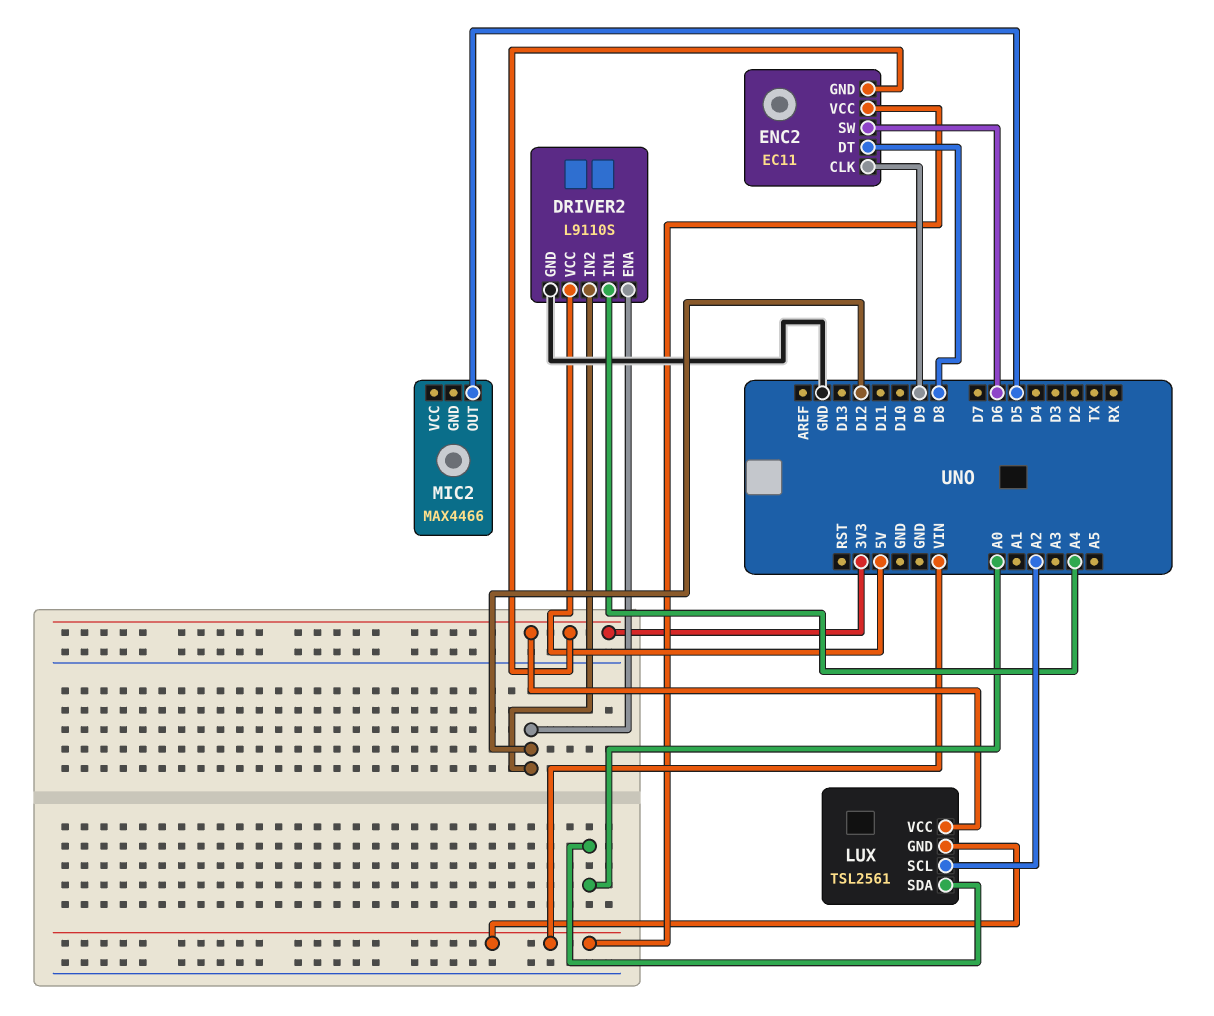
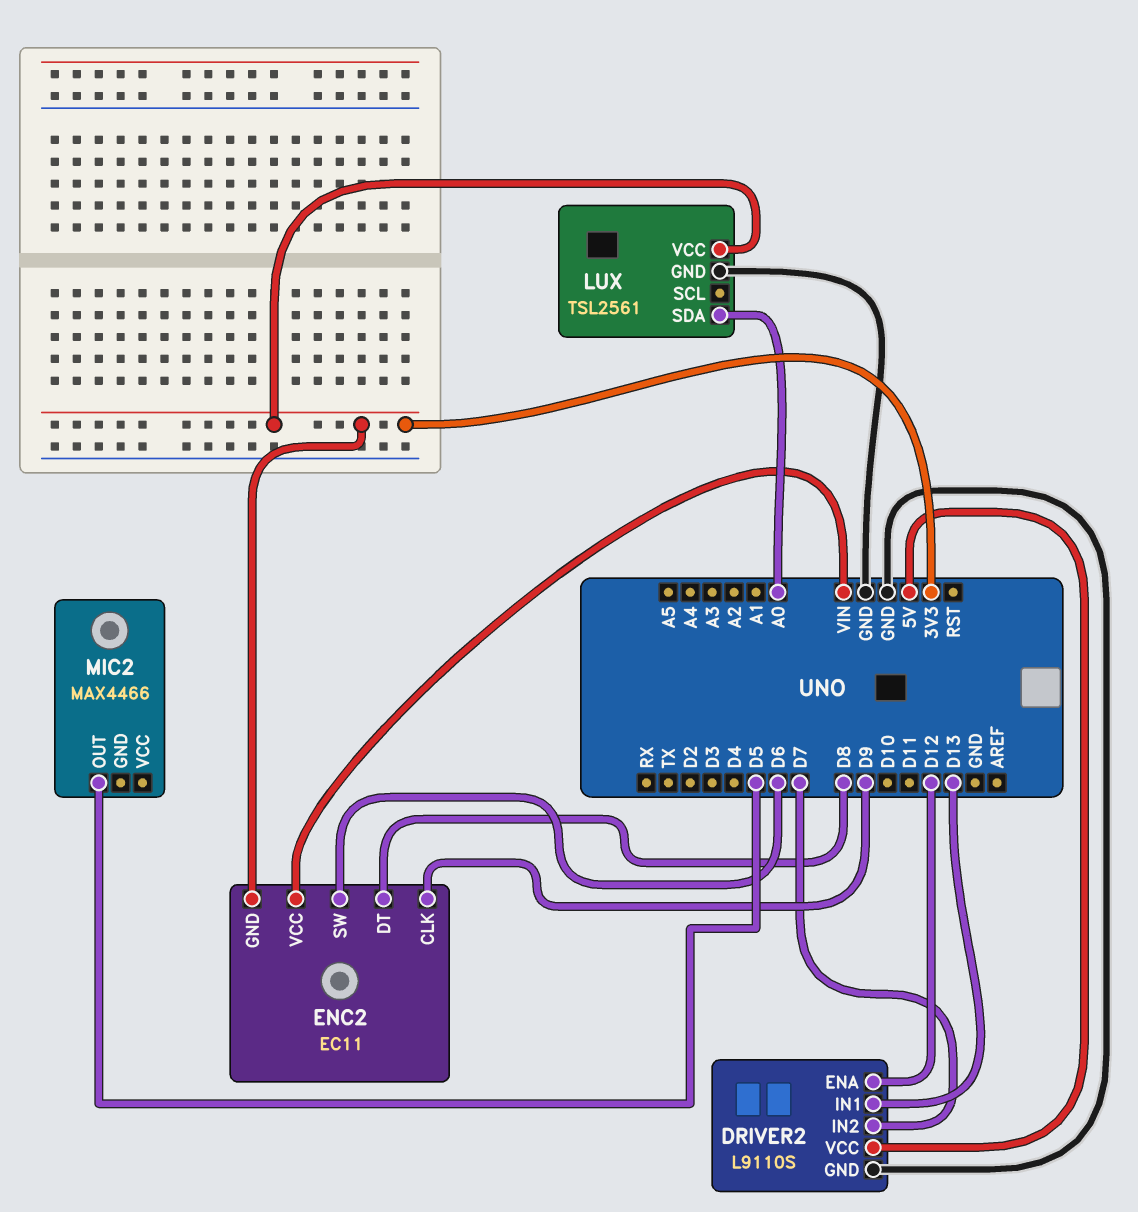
DRIVER2 pin IN1: A4 -> D13
DRIVER2 pin IN2: D12 -> D7
LUX pin GND: VIN -> GND
LUX pin SCL: A2 -> none

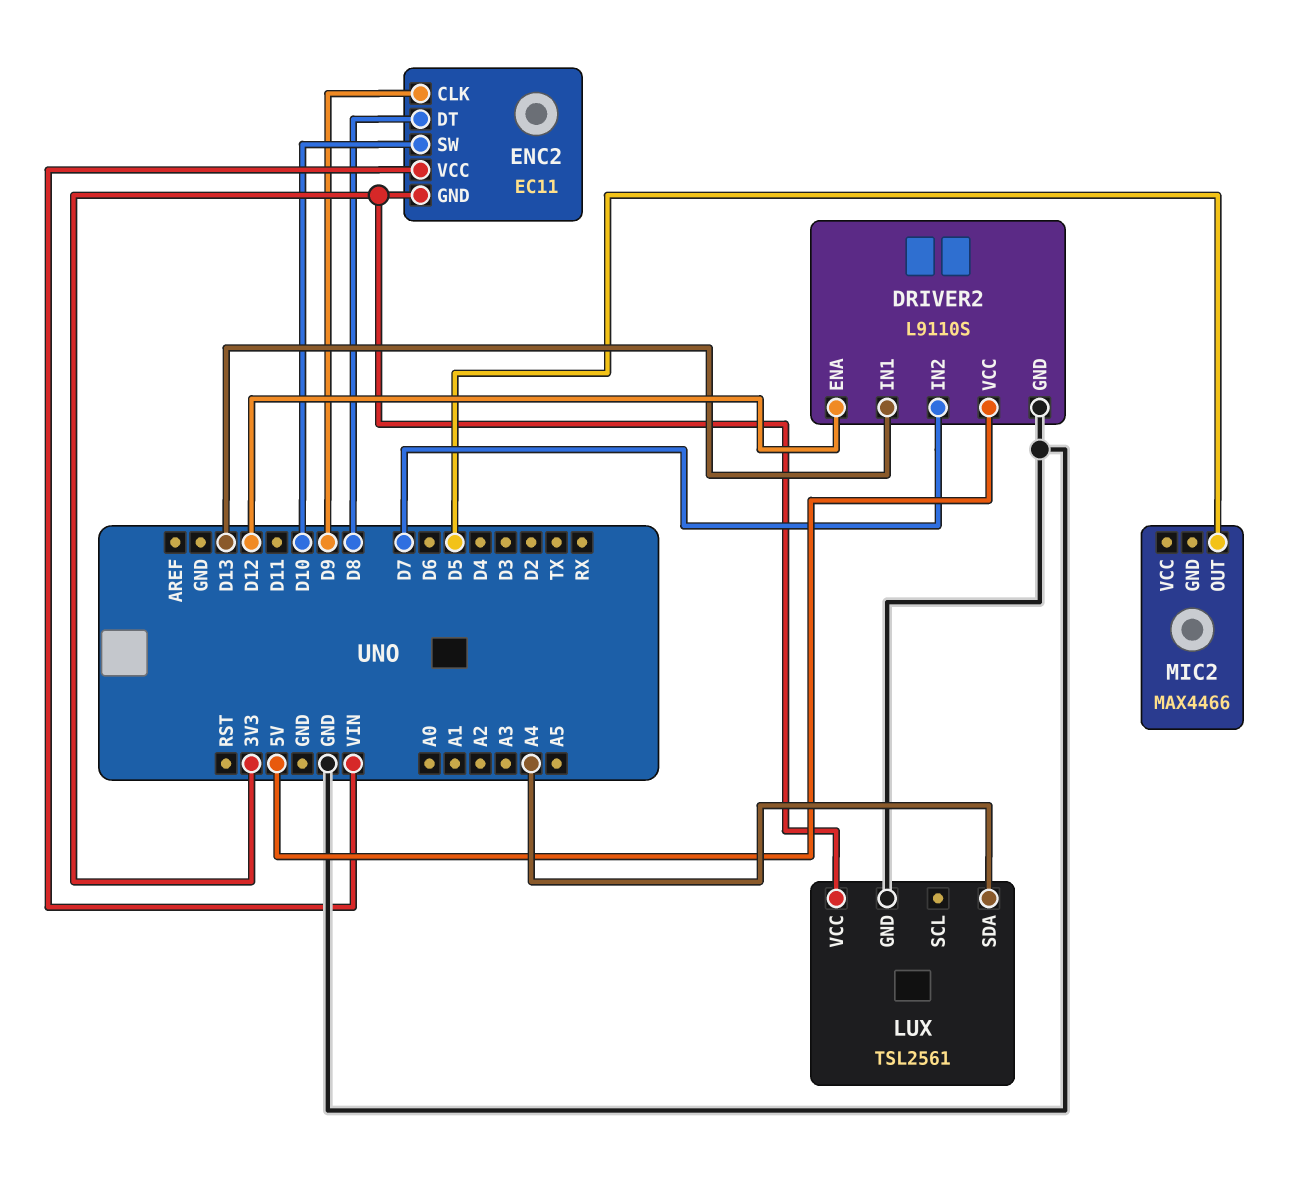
ENC2 pin SW: D6 -> D10
LUX pin SDA: A0 -> A4

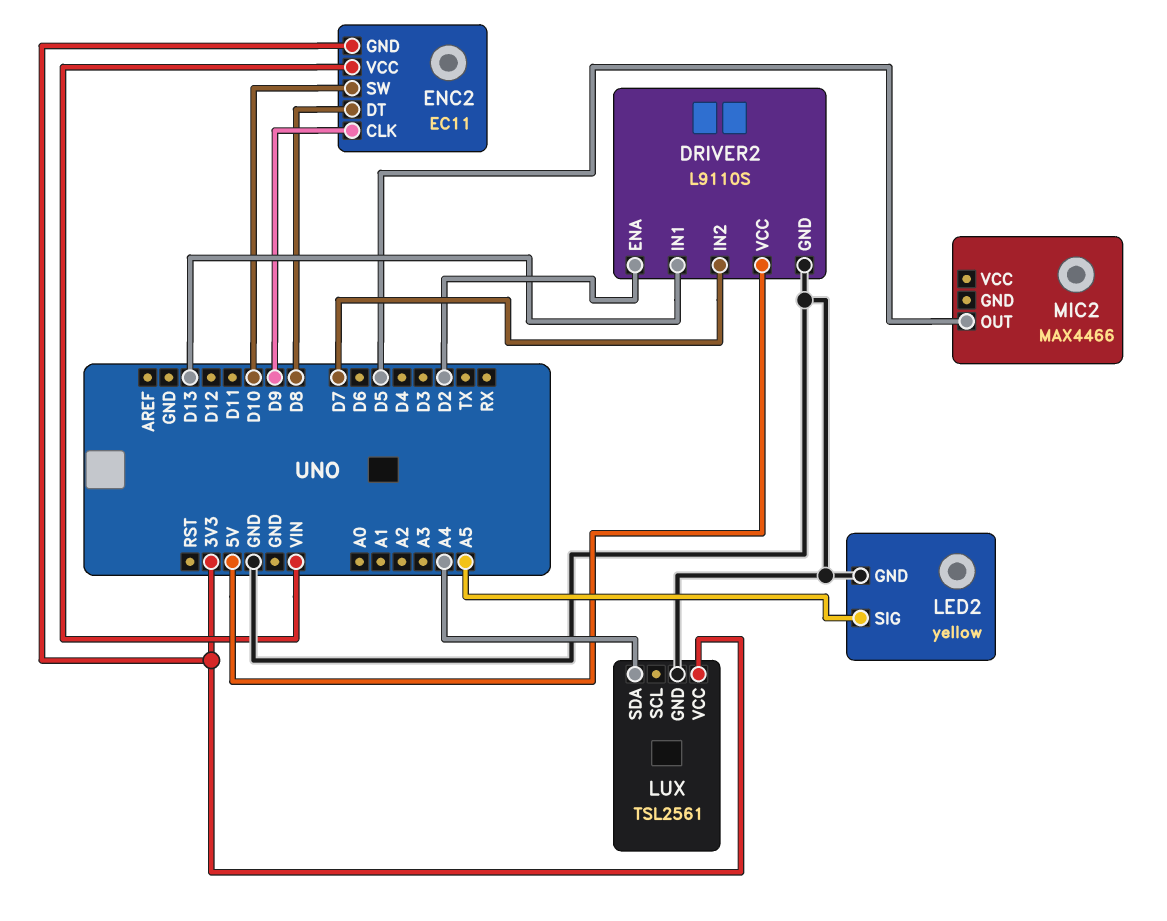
DRIVER2 pin ENA: D12 -> D2
LED2: none -> yellow
LED2 pin GND: none -> GND
LED2 pin SIG: none -> A5

